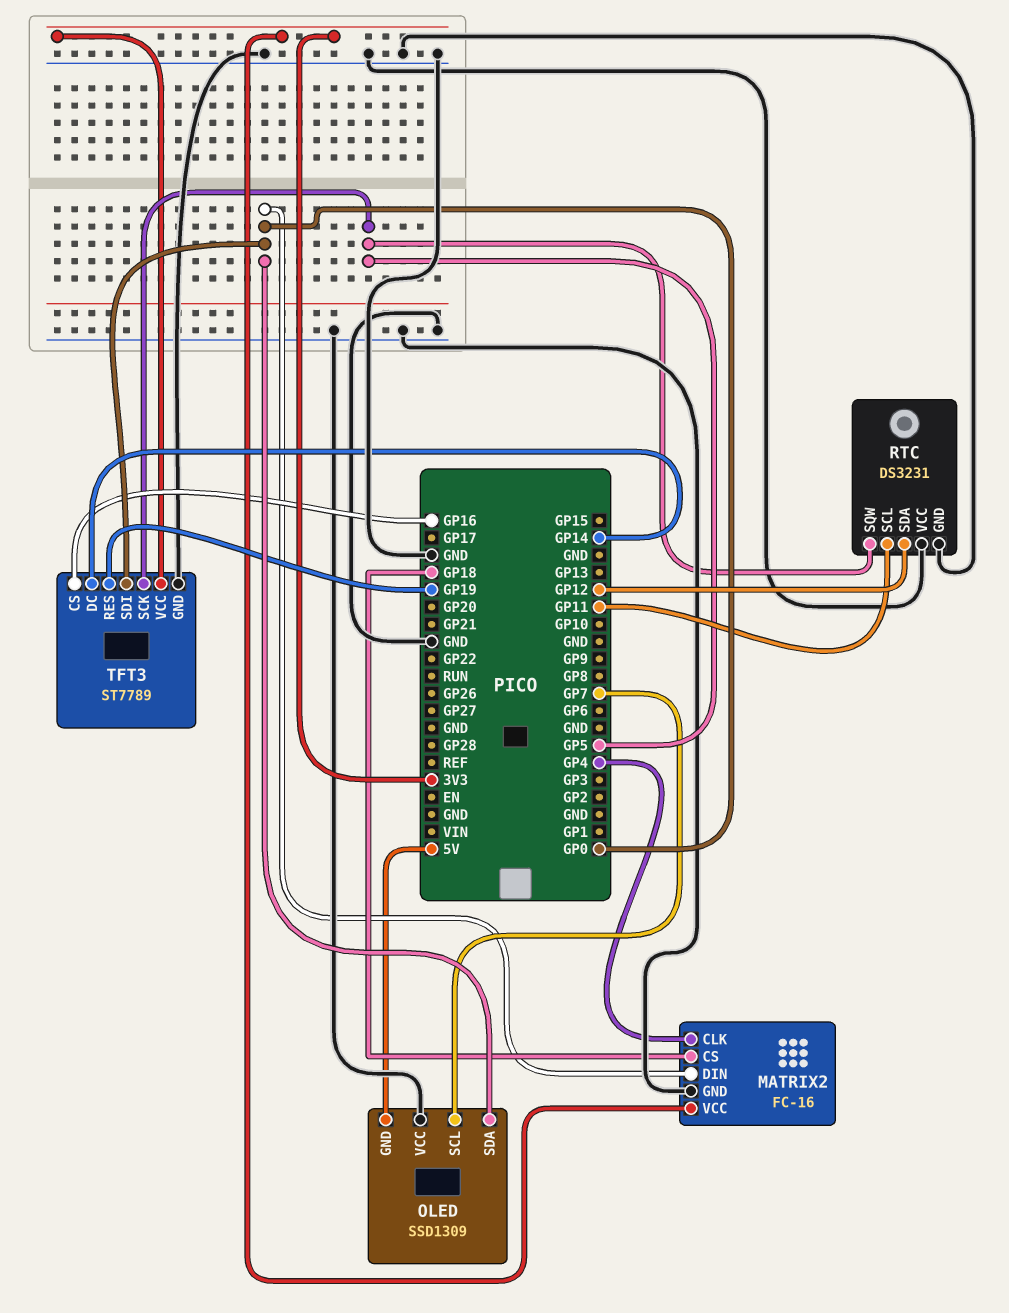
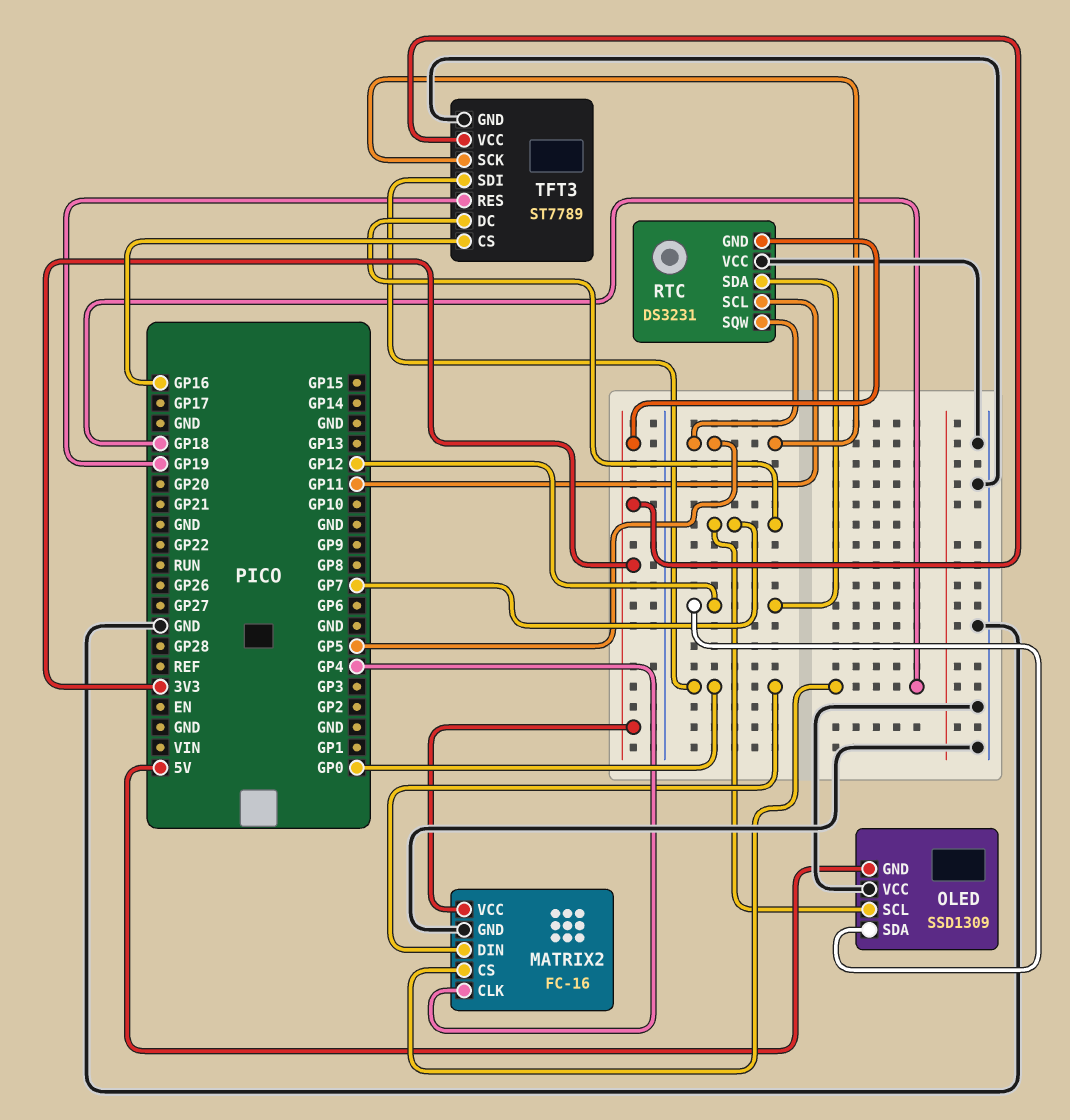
OLED pin SDA: GP0 -> GP12
RTC pin GND: GND -> 3V3
TFT3 pin DC: GP14 -> GP7

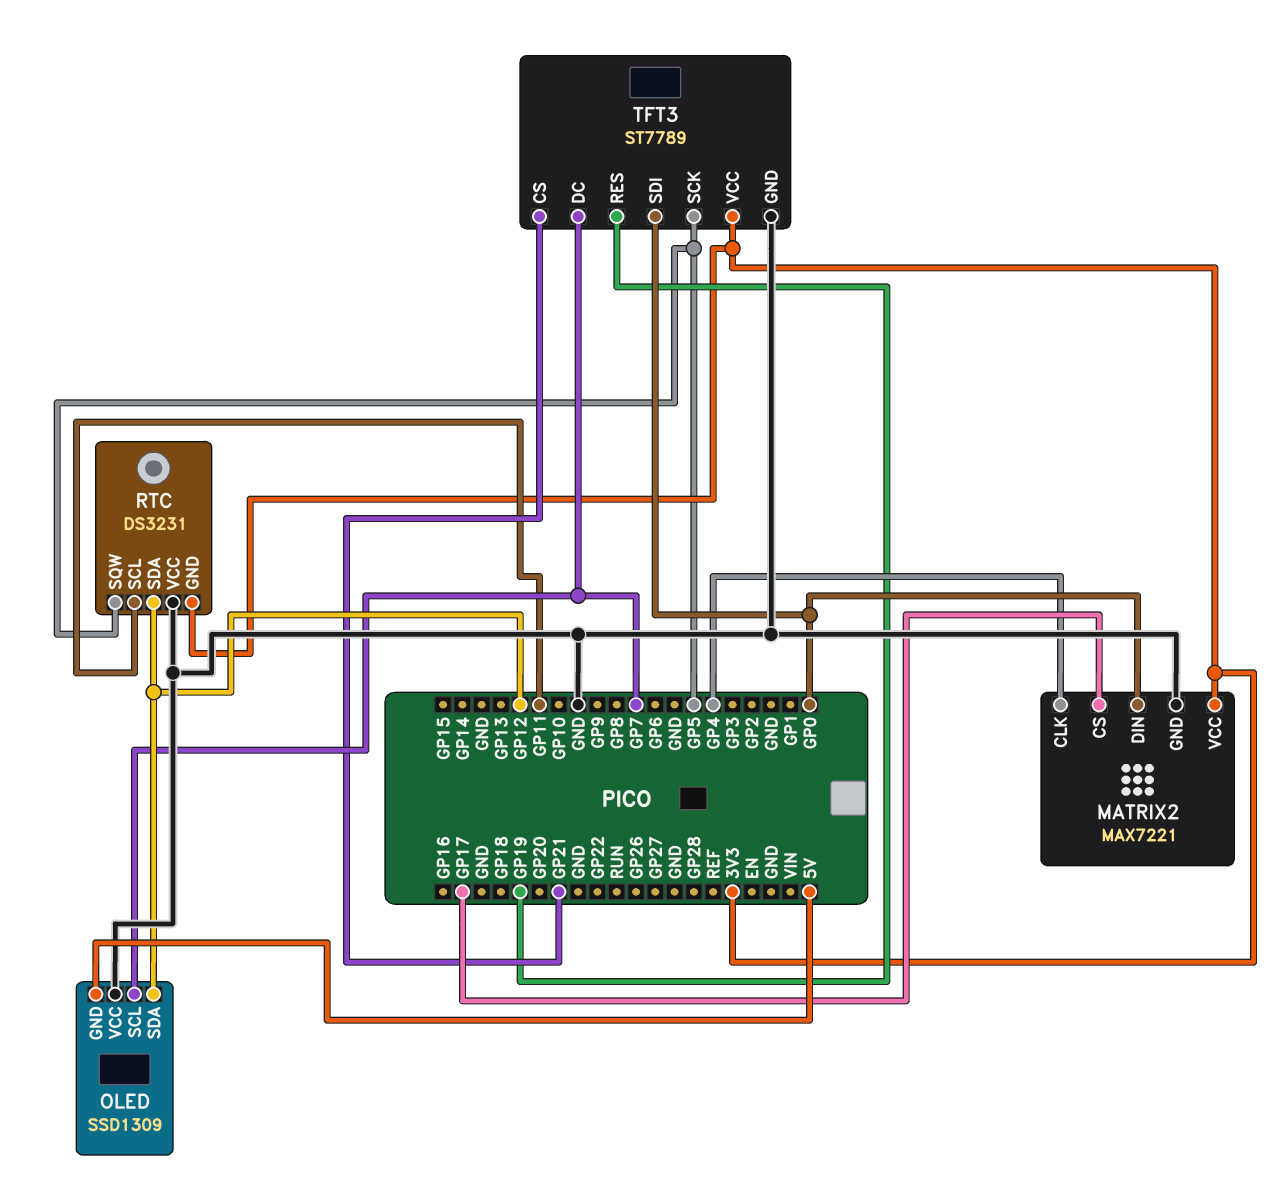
MATRIX2: FC-16 -> MAX7221
MATRIX2 pin CS: GP18 -> GP17
TFT3 pin CS: GP16 -> GP21

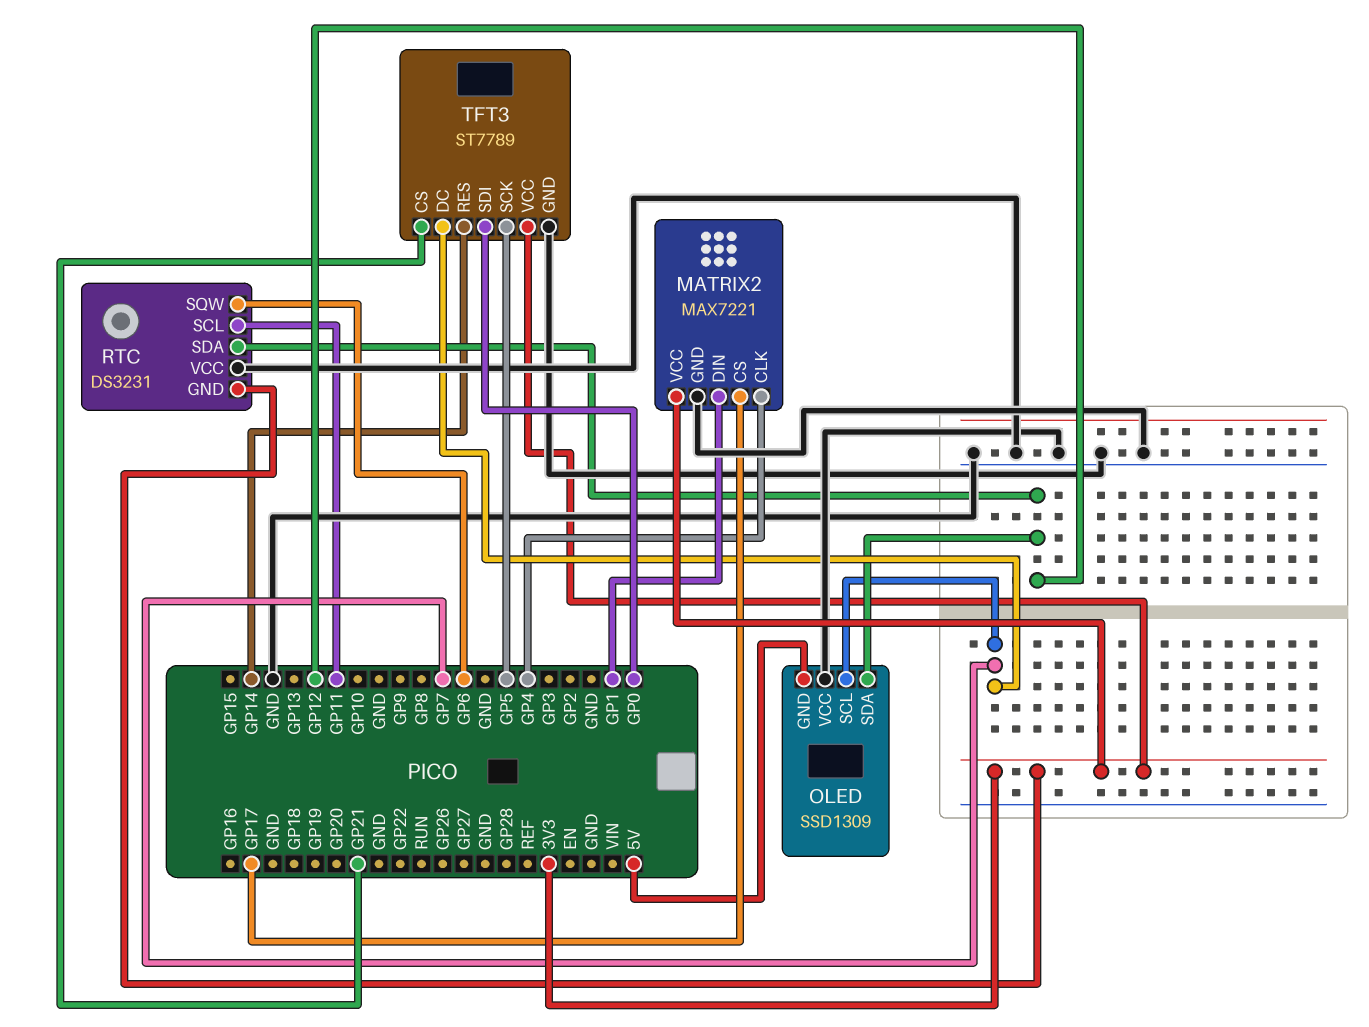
MATRIX2 pin DIN: GP0 -> GP1
RTC pin SQW: GP5 -> GP6
TFT3 pin RES: GP19 -> GP14

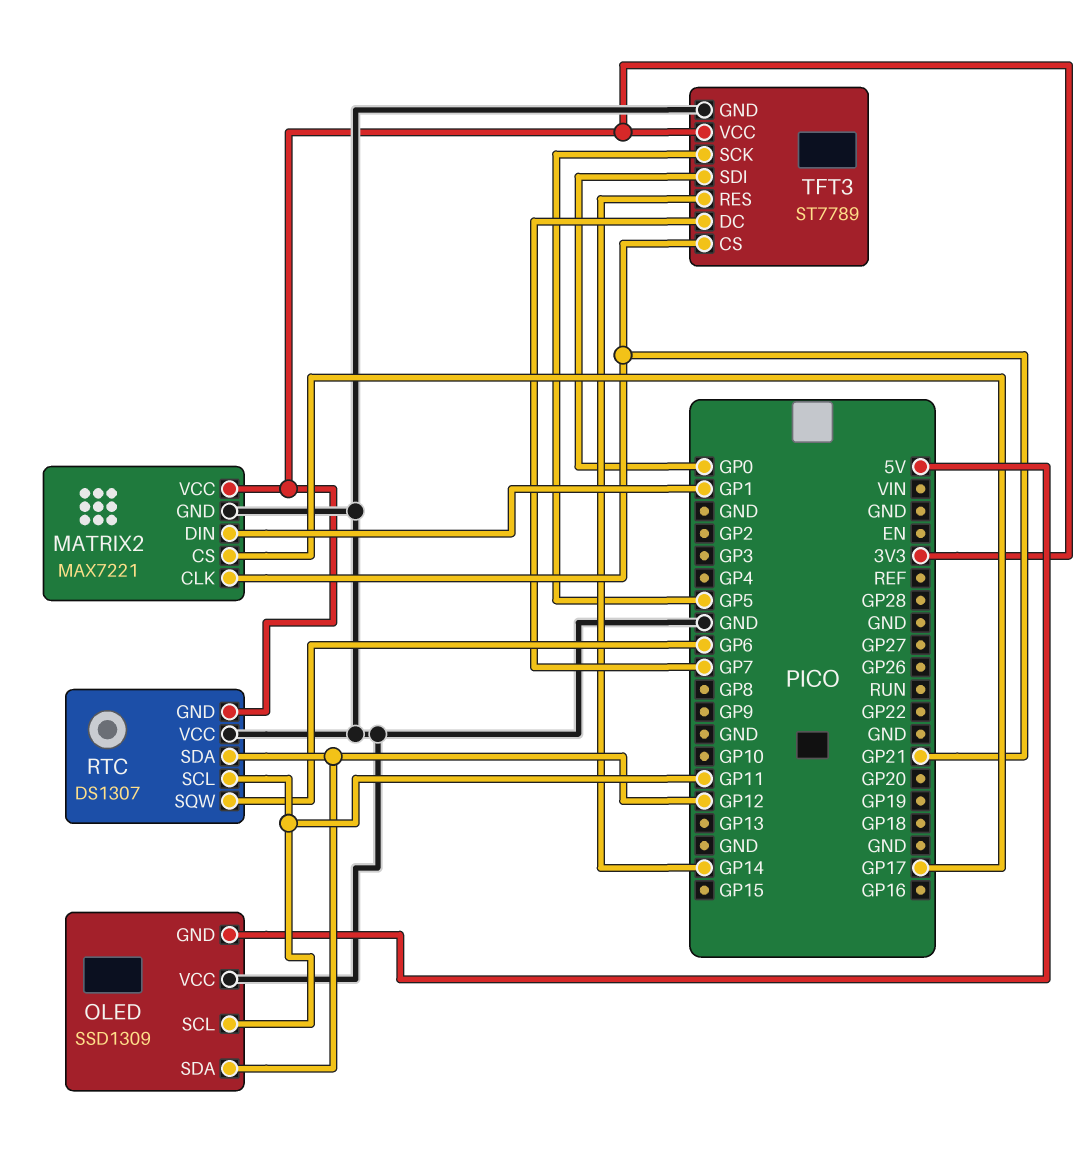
MATRIX2 pin CLK: GP4 -> GP21
OLED pin SCL: GP7 -> GP11
RTC: DS3231 -> DS1307

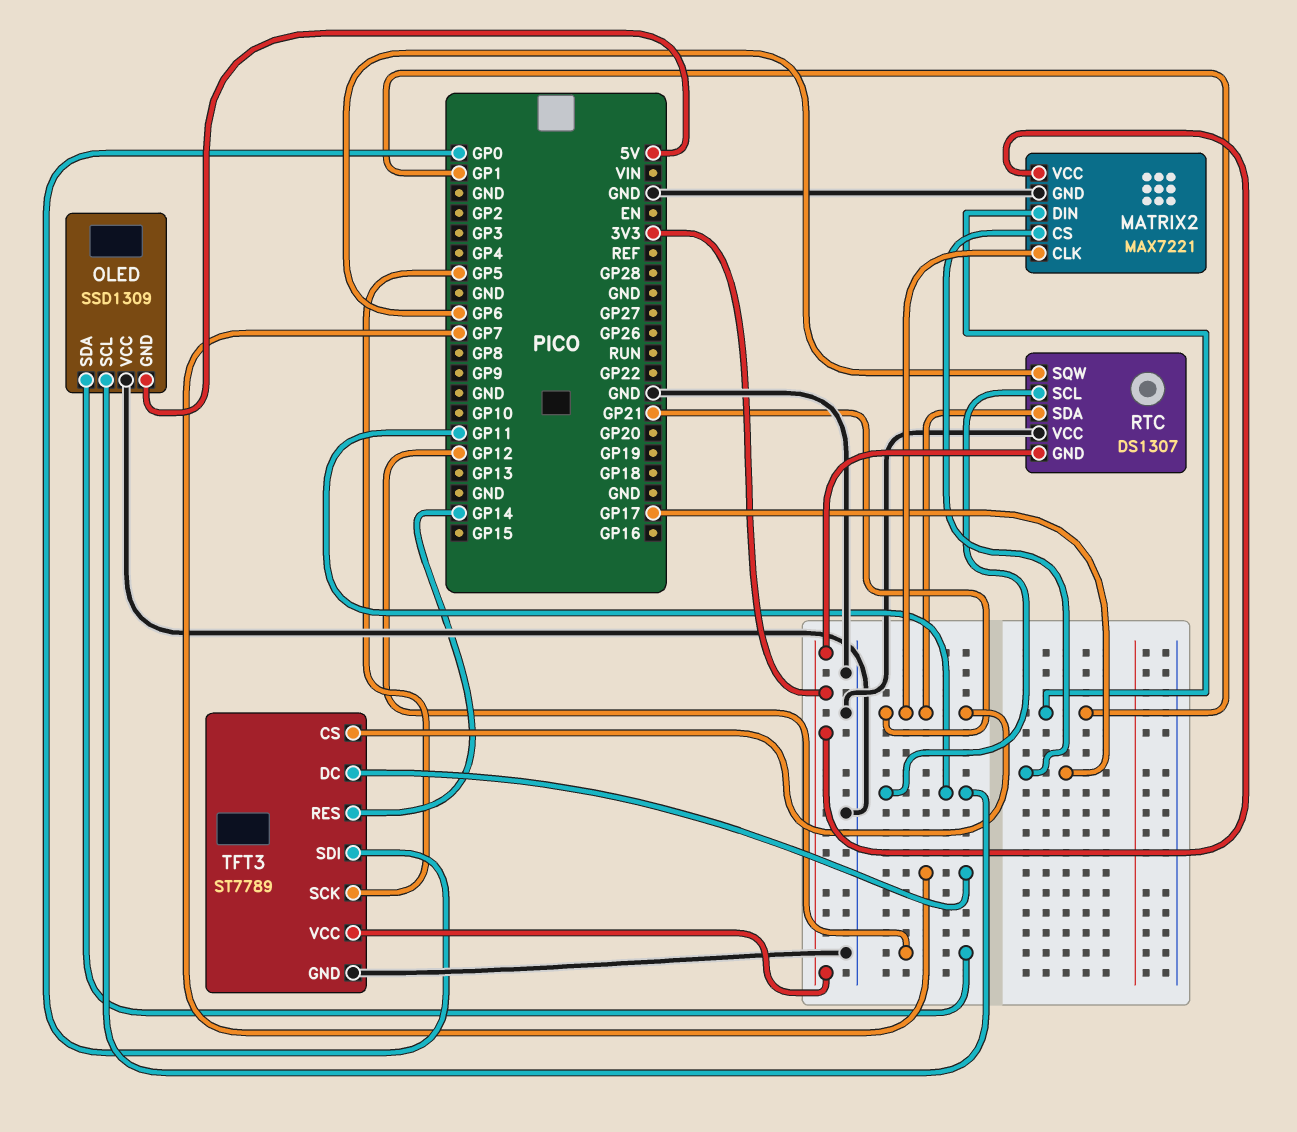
RTC pin SDA: GP12 -> GP21

